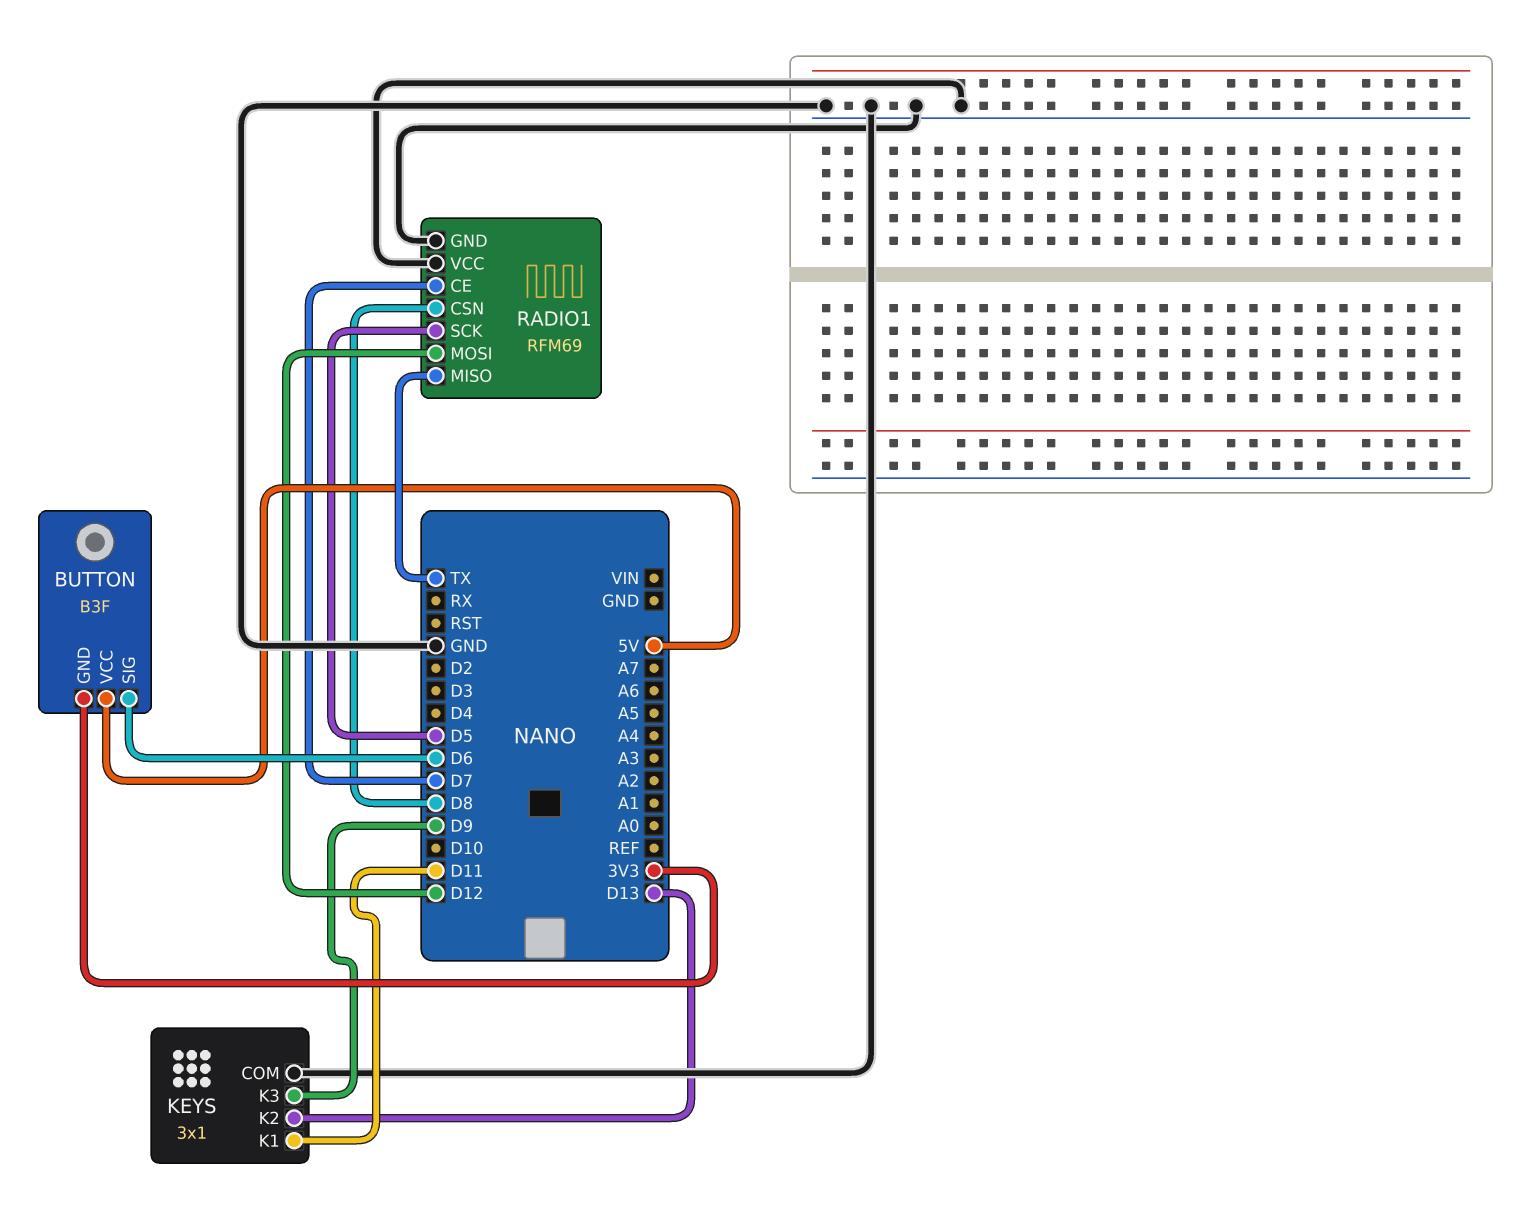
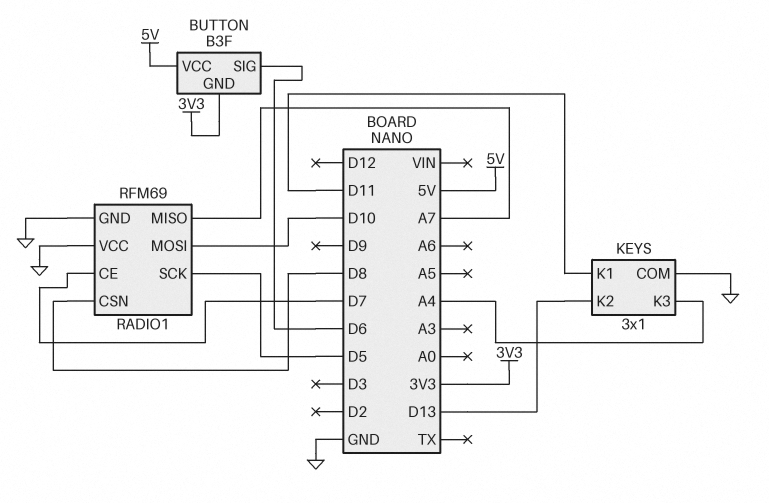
KEYS pin K3: D9 -> A4
RADIO1 pin MISO: TX -> A7
RADIO1 pin MOSI: D12 -> D10

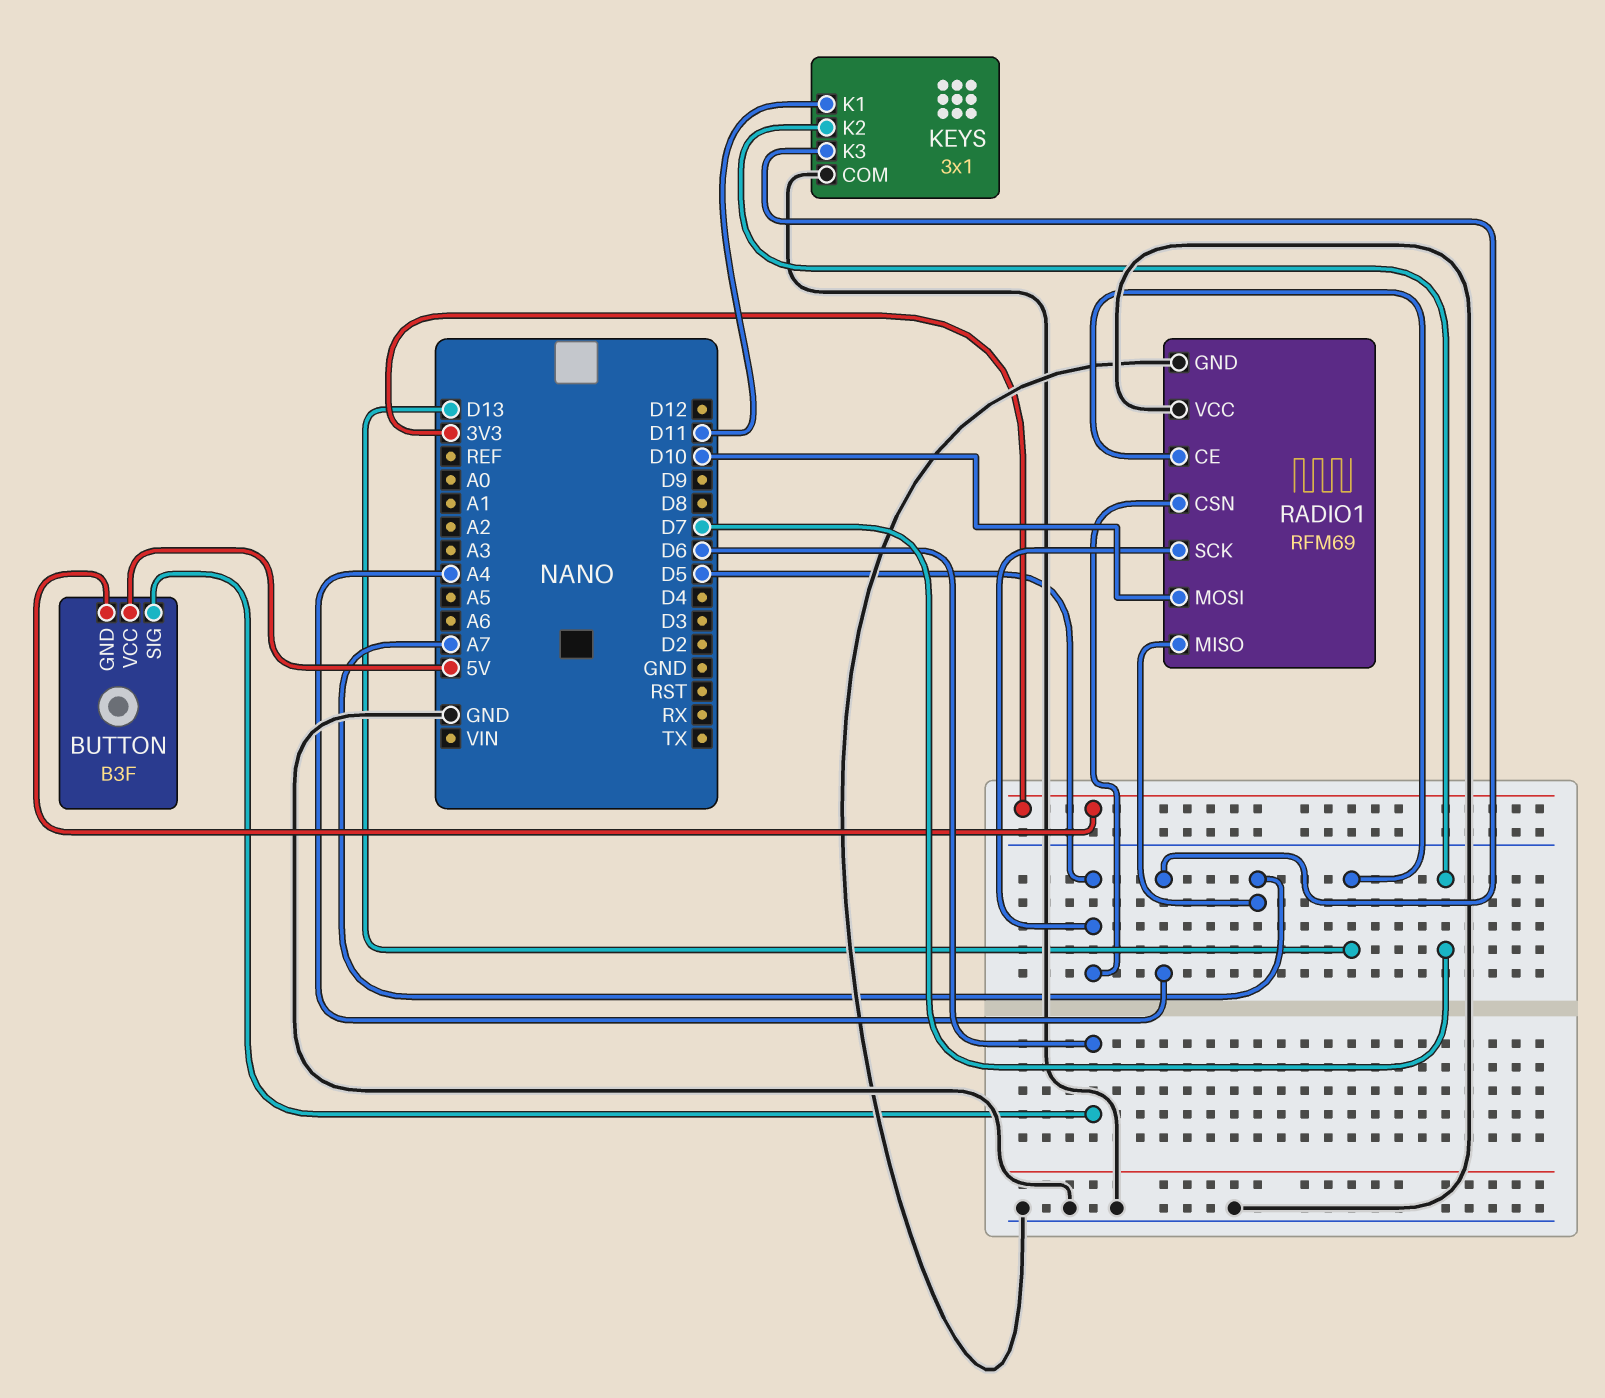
KEYS pin K2: D13 -> D7
RADIO1 pin CE: D7 -> D13
RADIO1 pin CSN: D8 -> D5

